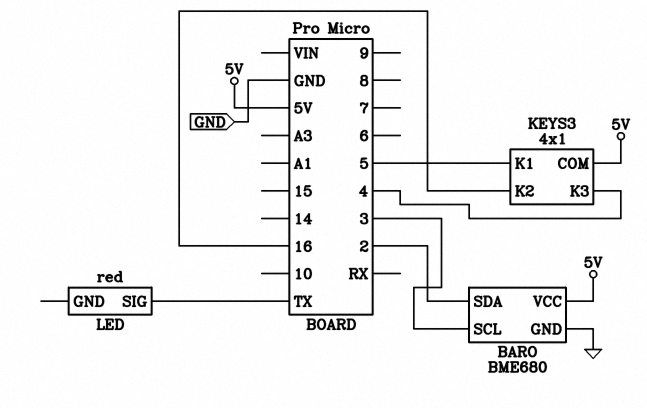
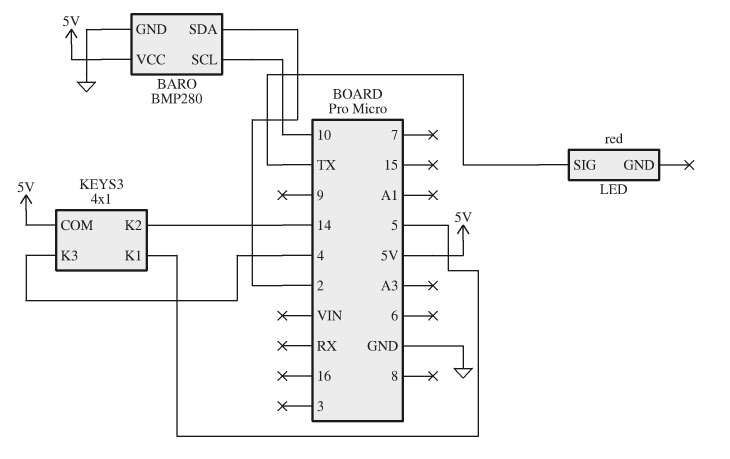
BARO: BME680 -> BMP280
BARO pin SCL: 3 -> 10
KEYS3 pin K2: 16 -> 14

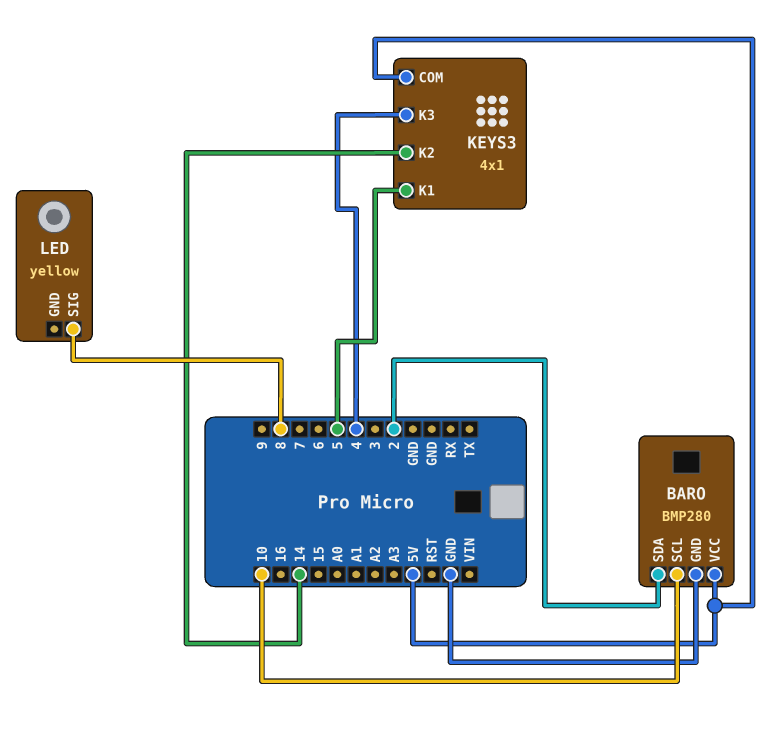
LED: red -> yellow
LED pin SIG: TX -> 8

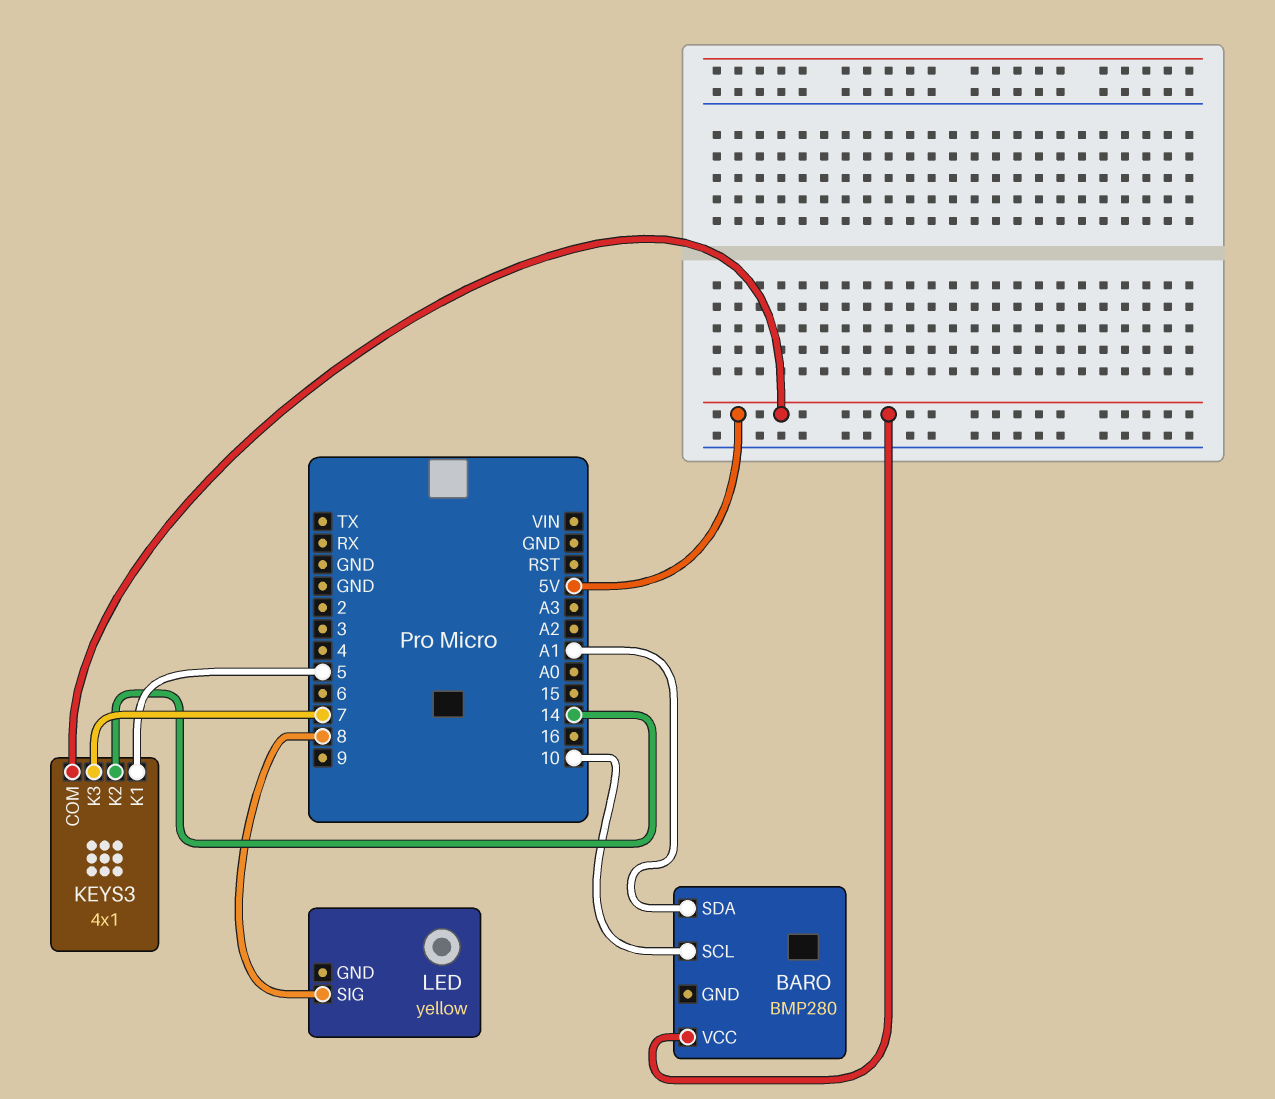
BARO pin GND: GND -> none
BARO pin SDA: 2 -> A1
KEYS3 pin K3: 4 -> 7

